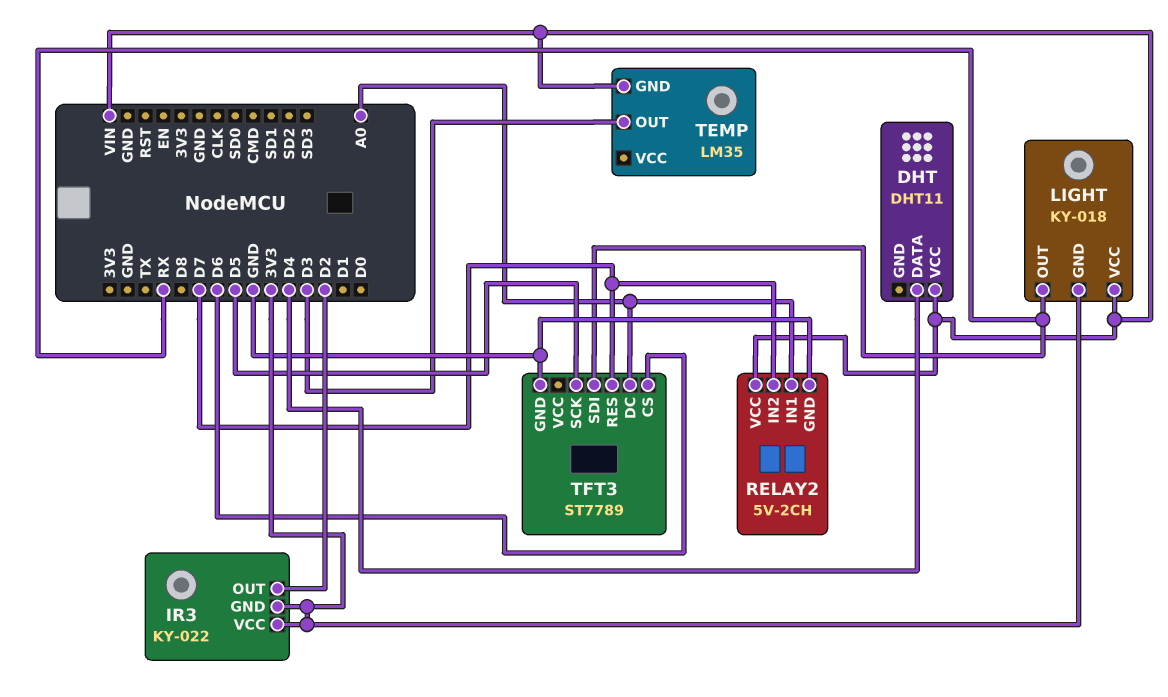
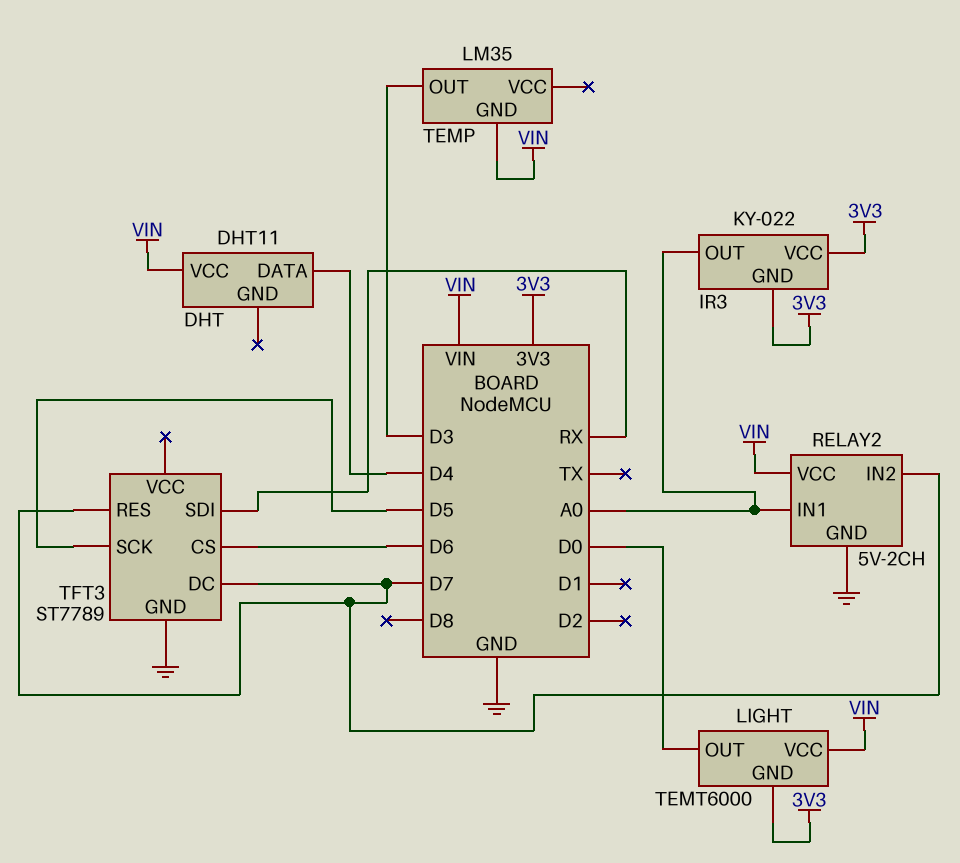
IR3 pin OUT: D2 -> A0
LIGHT: KY-018 -> TEMT6000
LIGHT pin OUT: RX -> D0
TFT3 pin DC: A0 -> D7

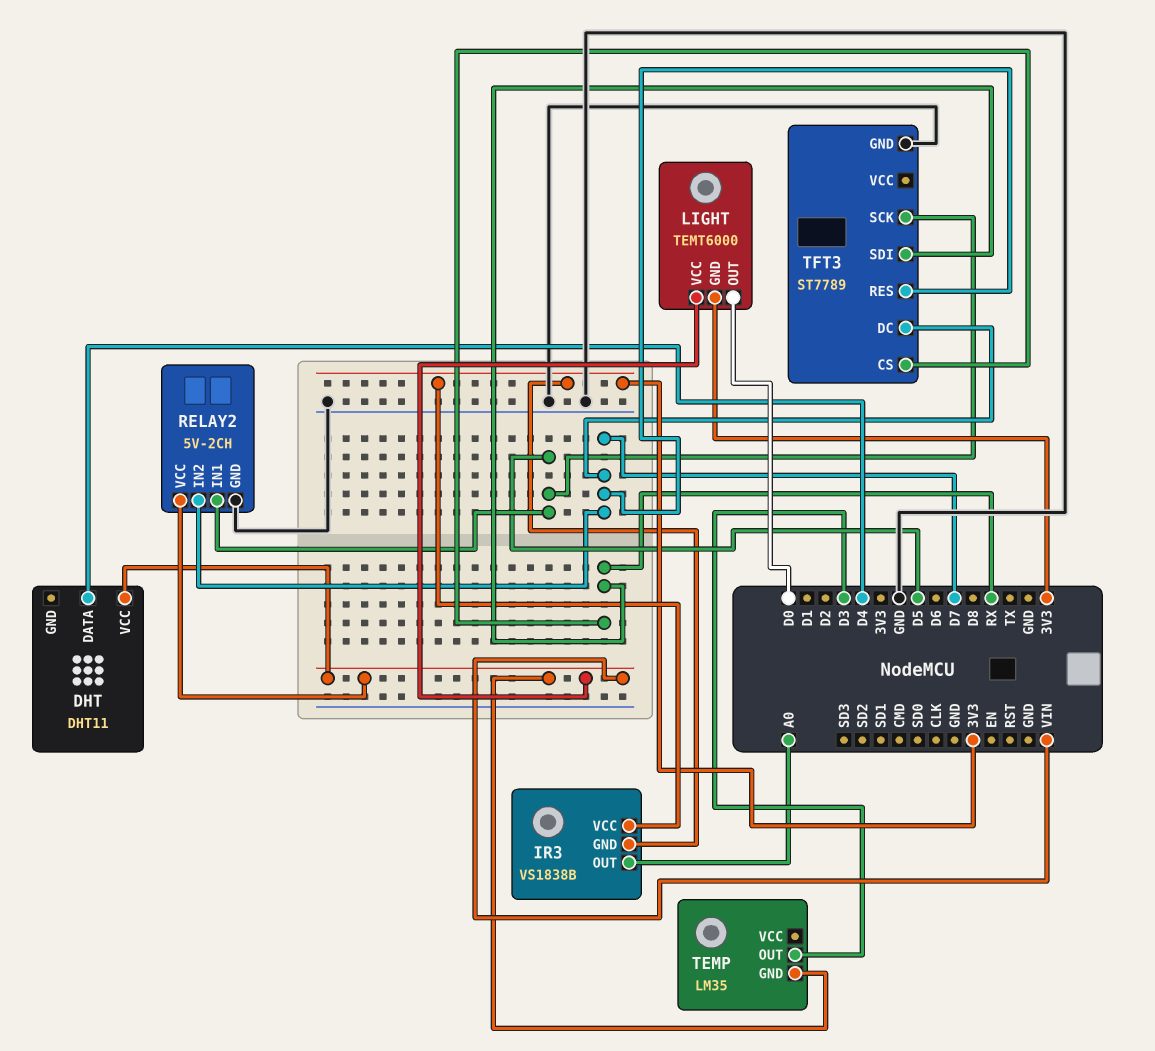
IR3: KY-022 -> VS1838B
RELAY2 pin IN1: A0 -> D5
TFT3 pin CS: D6 -> RX

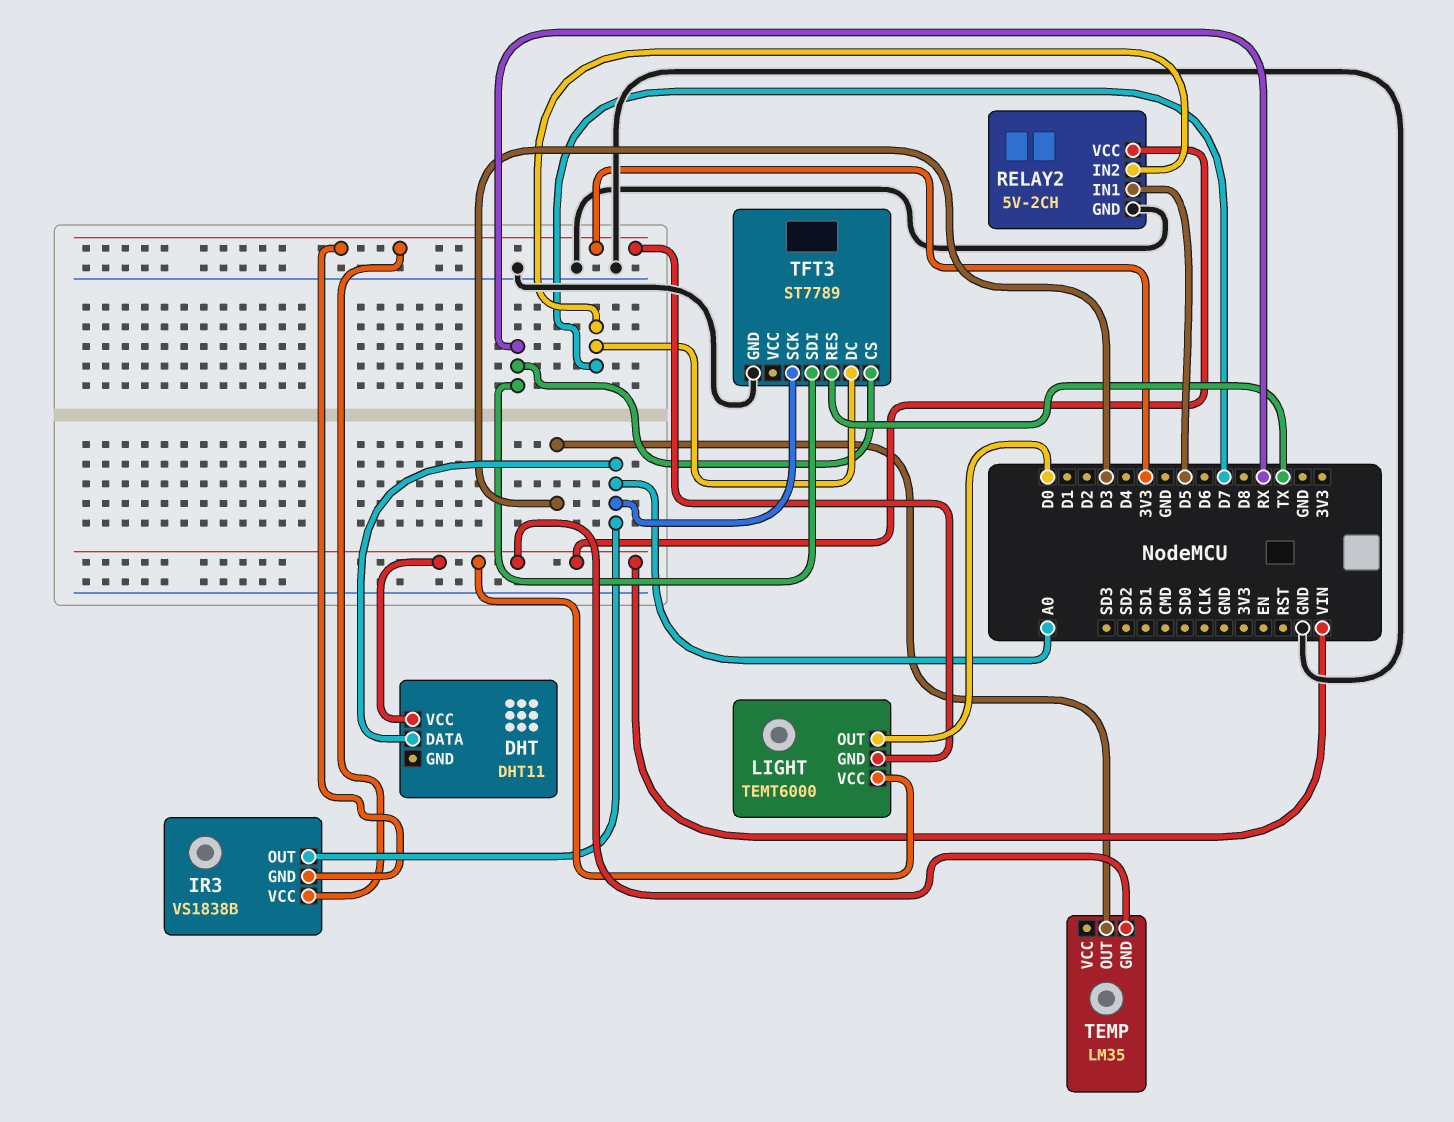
DHT pin DATA: D4 -> A0
TFT3 pin RES: D7 -> TX
TFT3 pin SCK: D5 -> A0

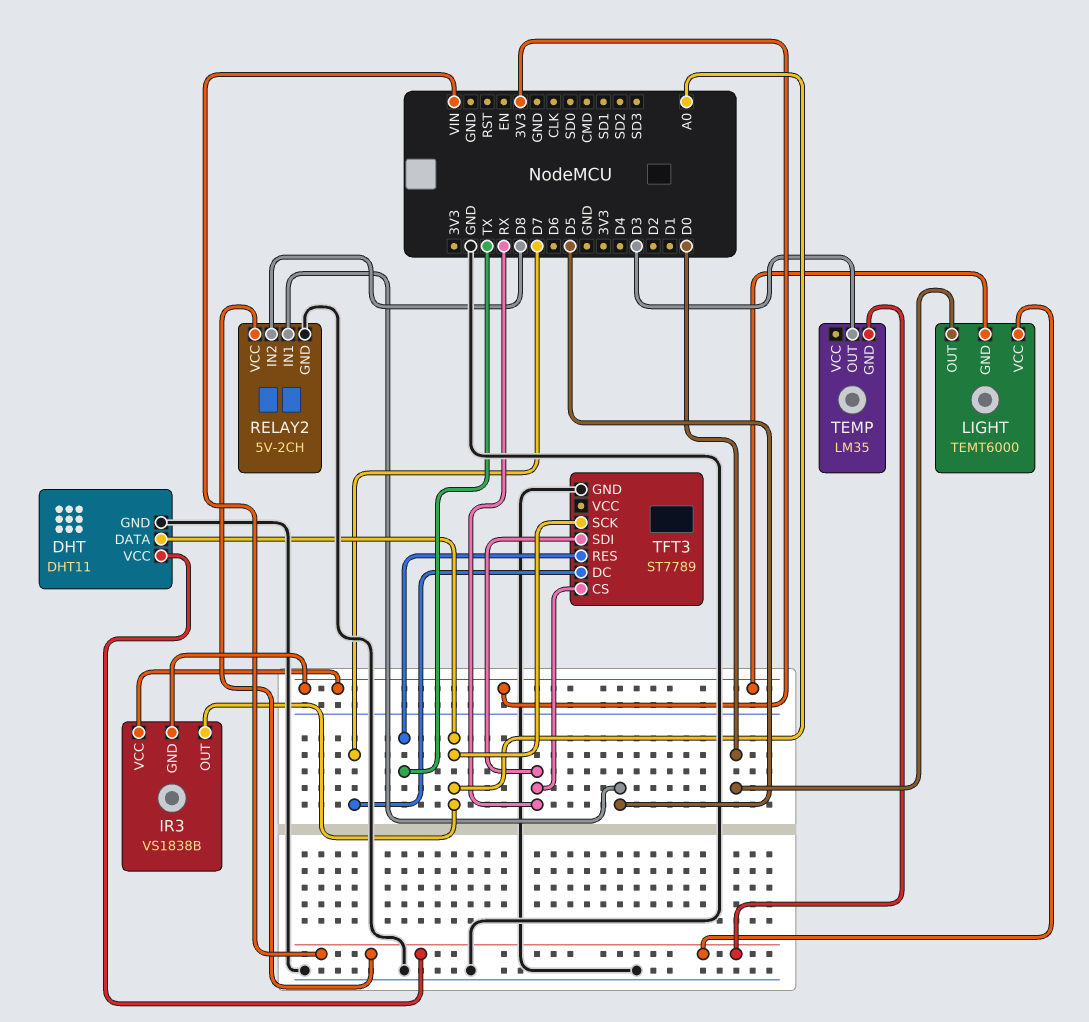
DHT pin GND: none -> GND
RELAY2 pin IN2: D7 -> D8

